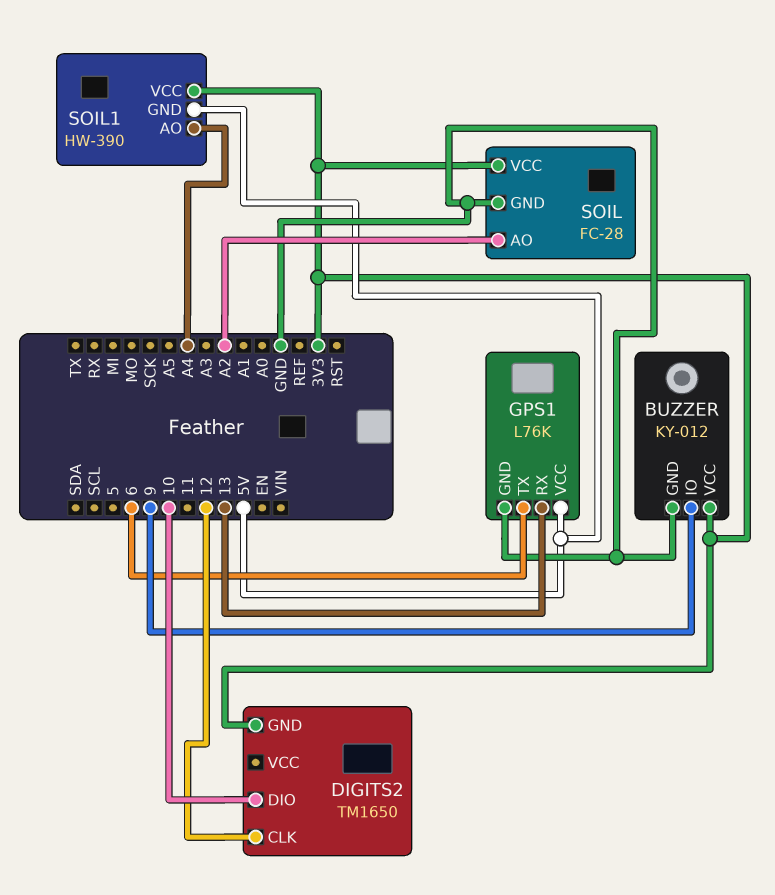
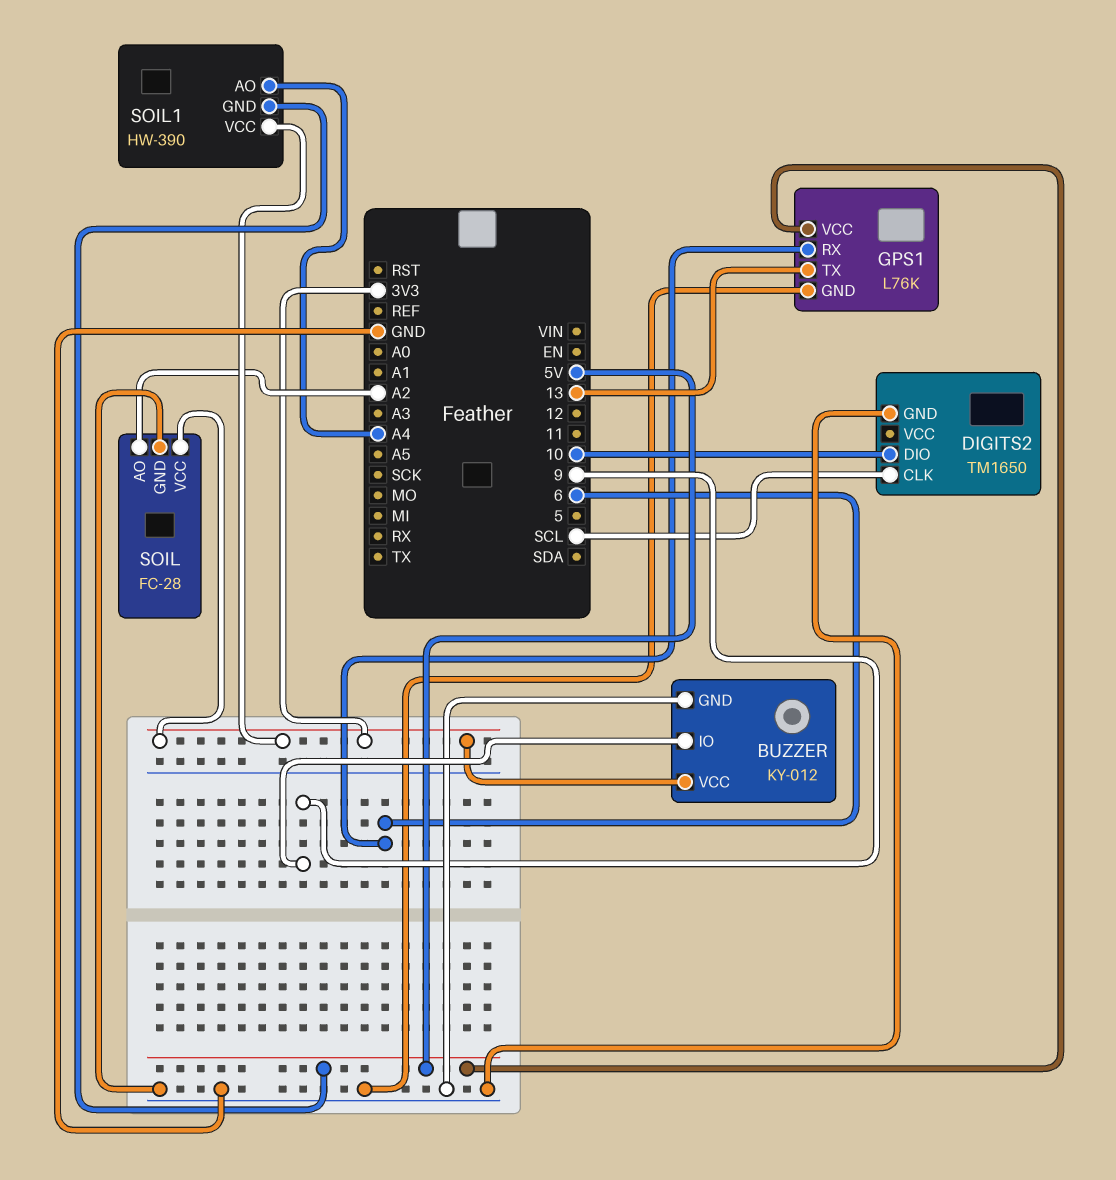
DIGITS2 pin CLK: 12 -> SCL
DIGITS2 pin GND: 3V3 -> GND
GPS1 pin RX: 13 -> 6
GPS1 pin TX: 6 -> 13

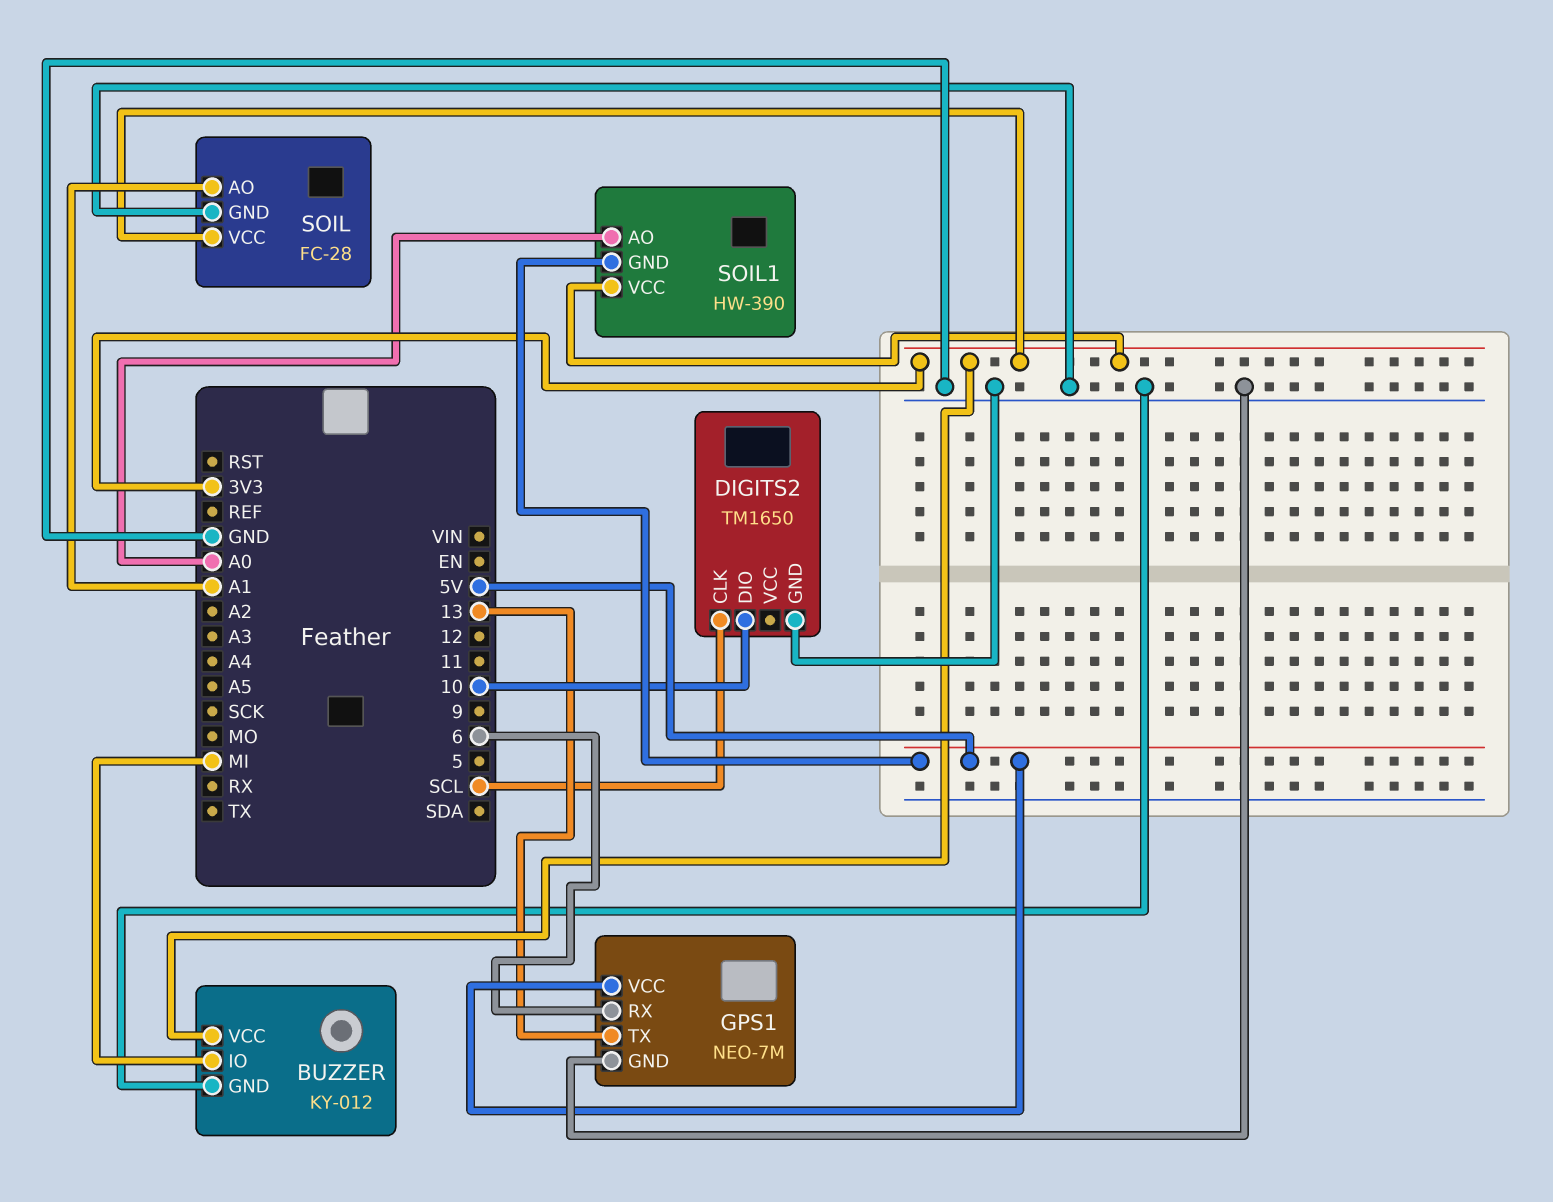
BUZZER pin IO: 9 -> MI
GPS1: L76K -> NEO-7M
SOIL pin AO: A2 -> A1
SOIL1 pin AO: A4 -> A0

